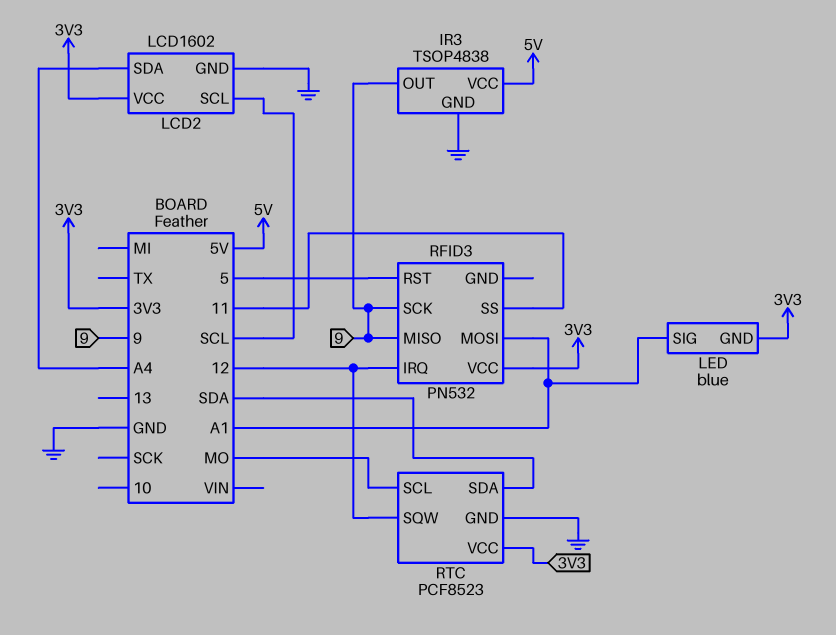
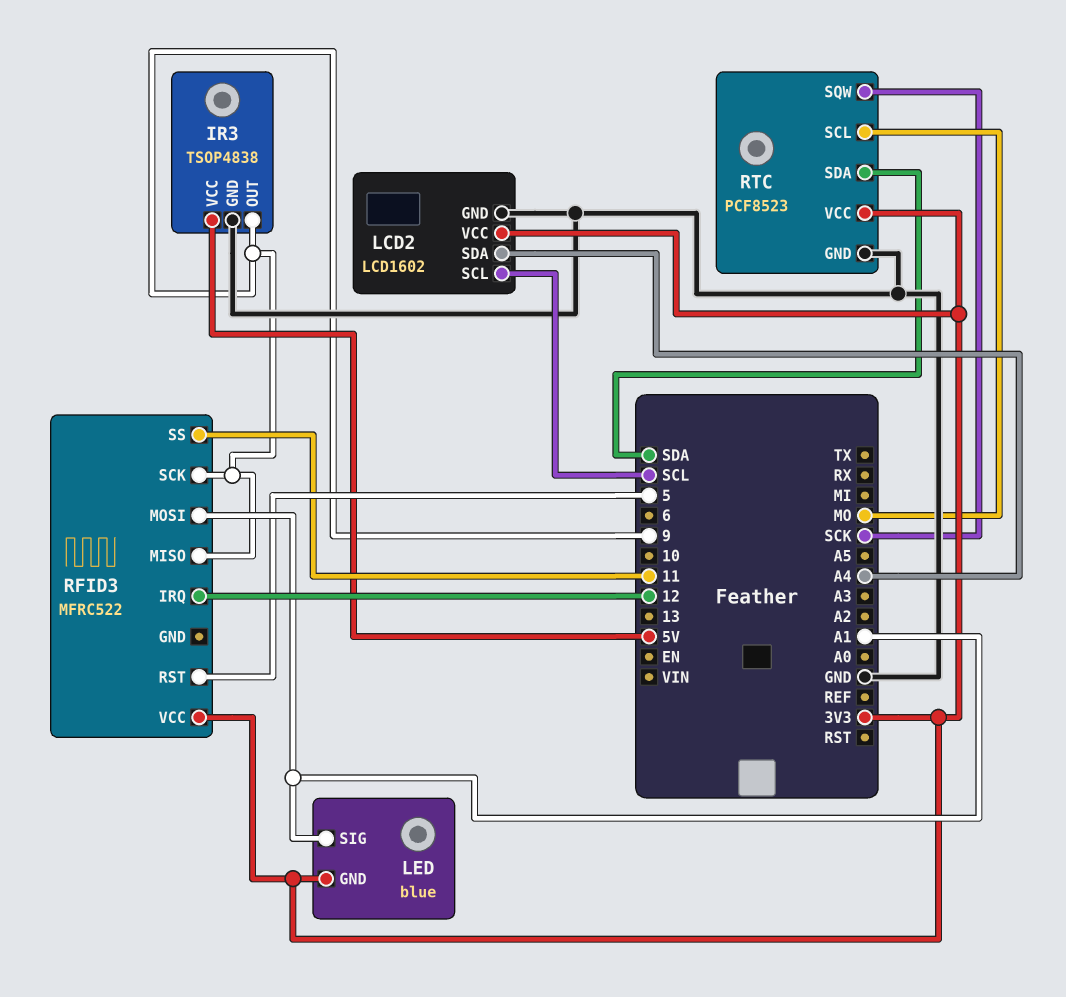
RFID3: PN532 -> MFRC522
RTC pin SQW: 12 -> SCK

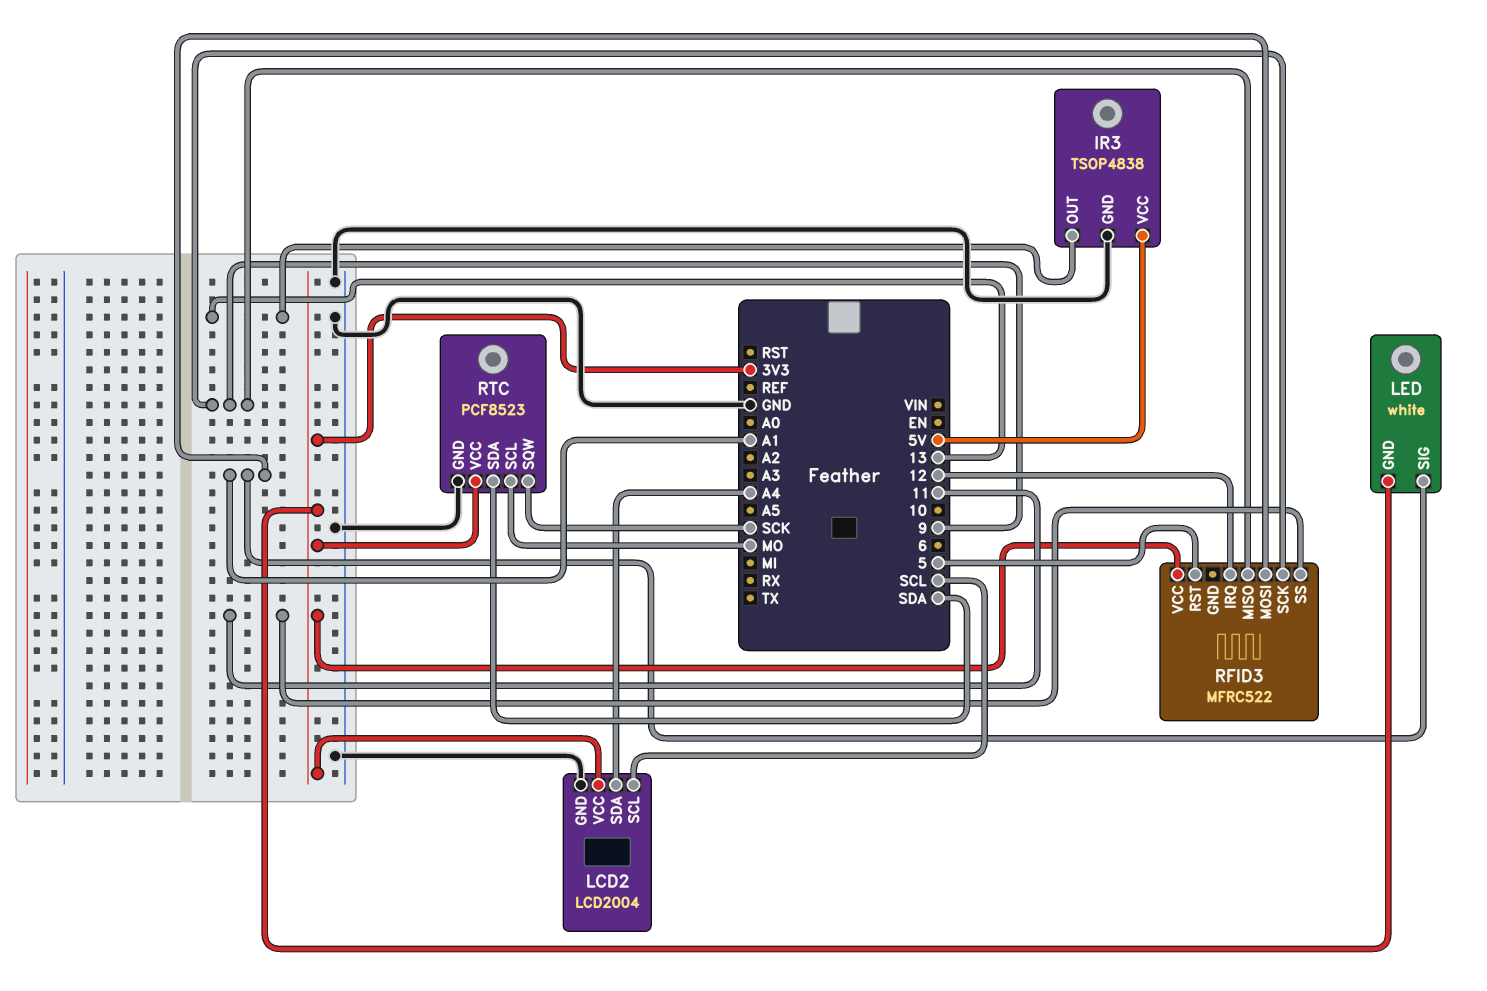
IR3 pin OUT: 9 -> 13
LCD2: LCD1602 -> LCD2004
LED: blue -> white

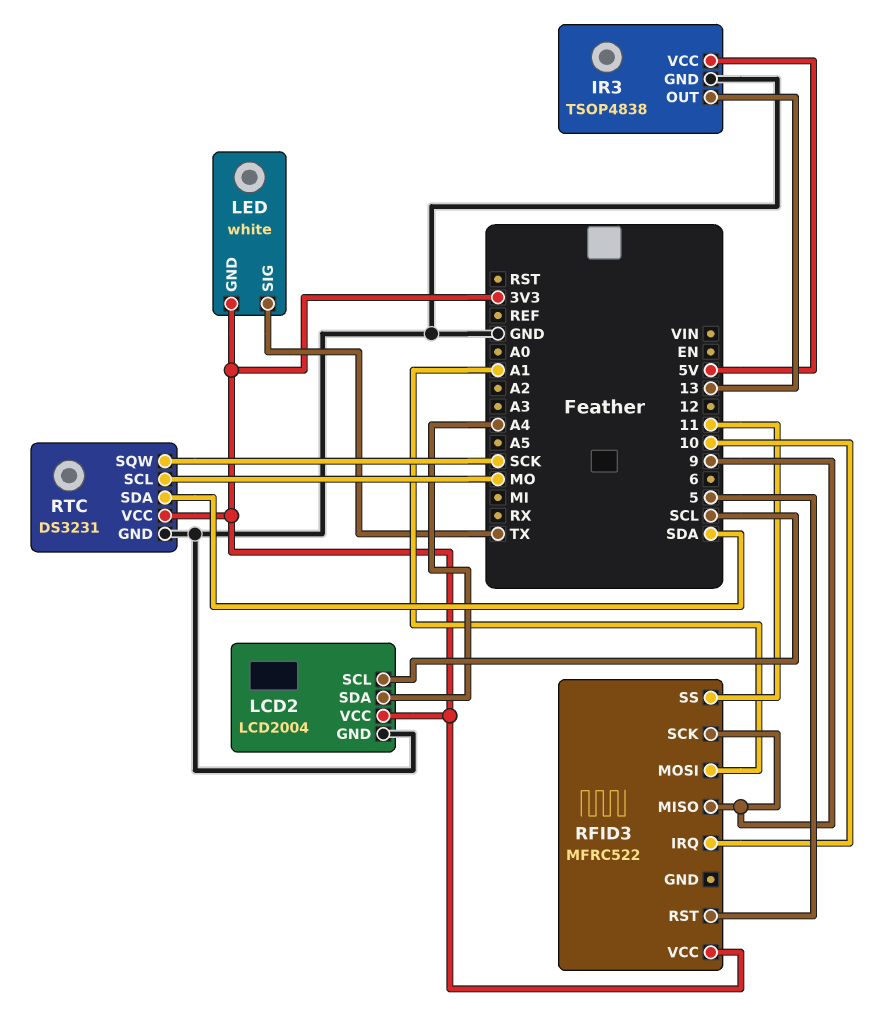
LED pin SIG: A1 -> TX
RFID3 pin IRQ: 12 -> 10
RTC: PCF8523 -> DS3231

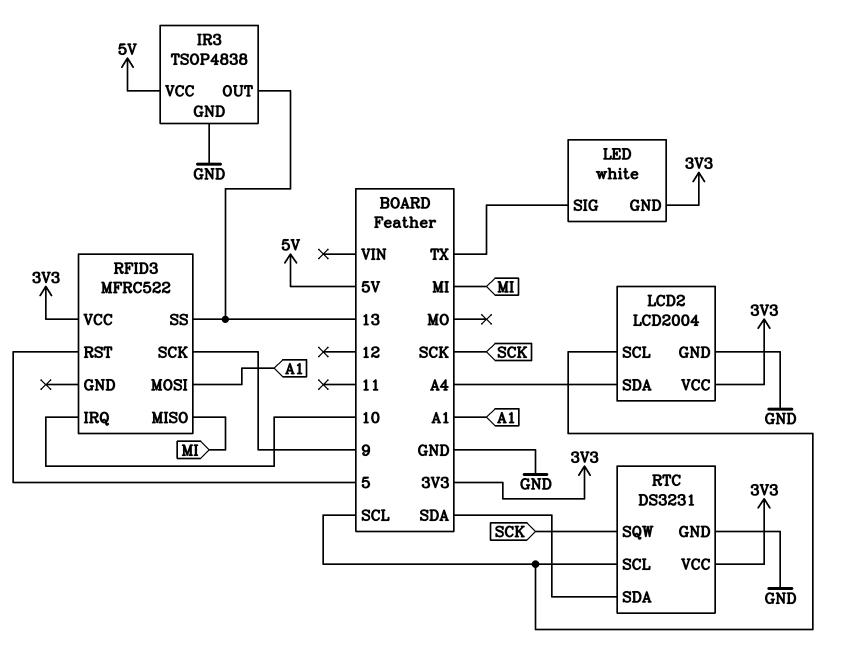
RFID3 pin MISO: 9 -> MI
RFID3 pin SS: 11 -> 13
RTC pin SCL: MO -> SCL

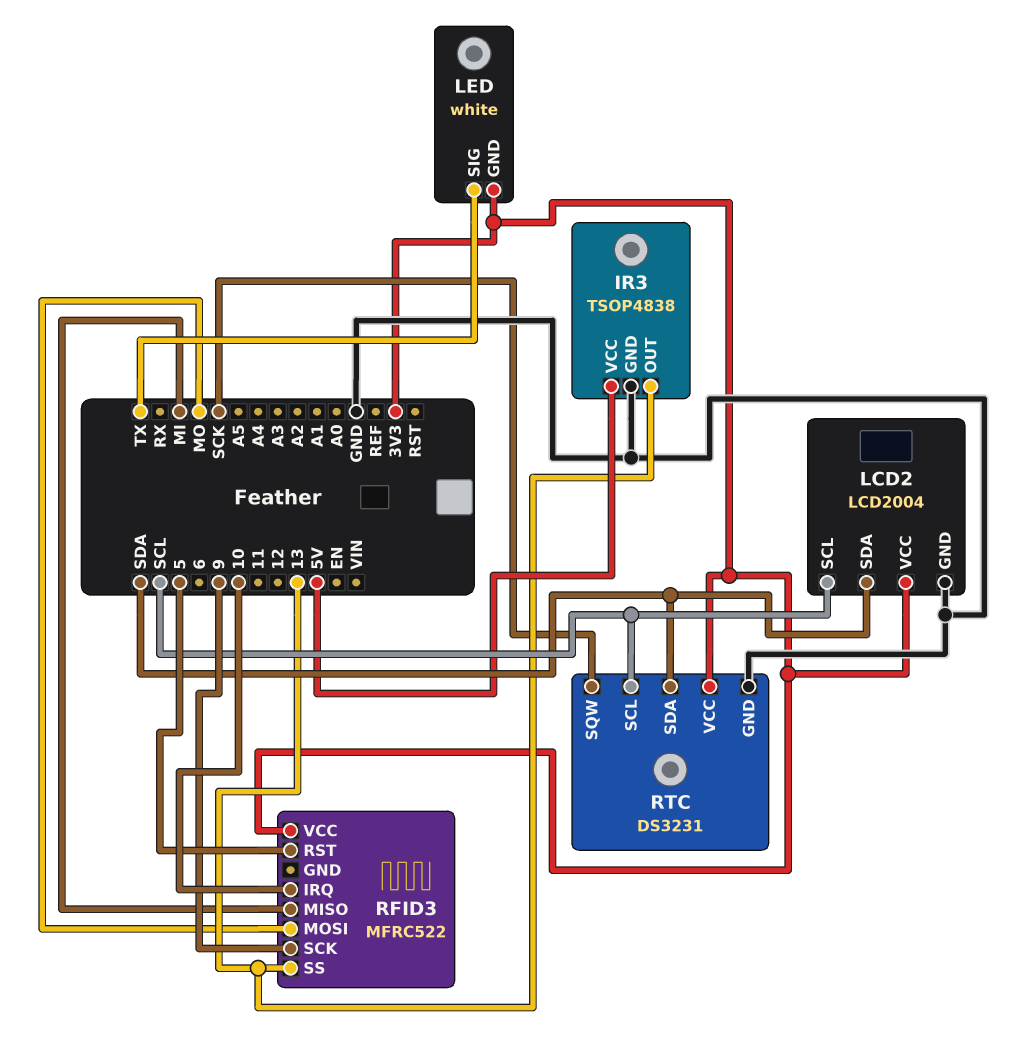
LCD2 pin SDA: A4 -> SDA
RFID3 pin MOSI: A1 -> MO

